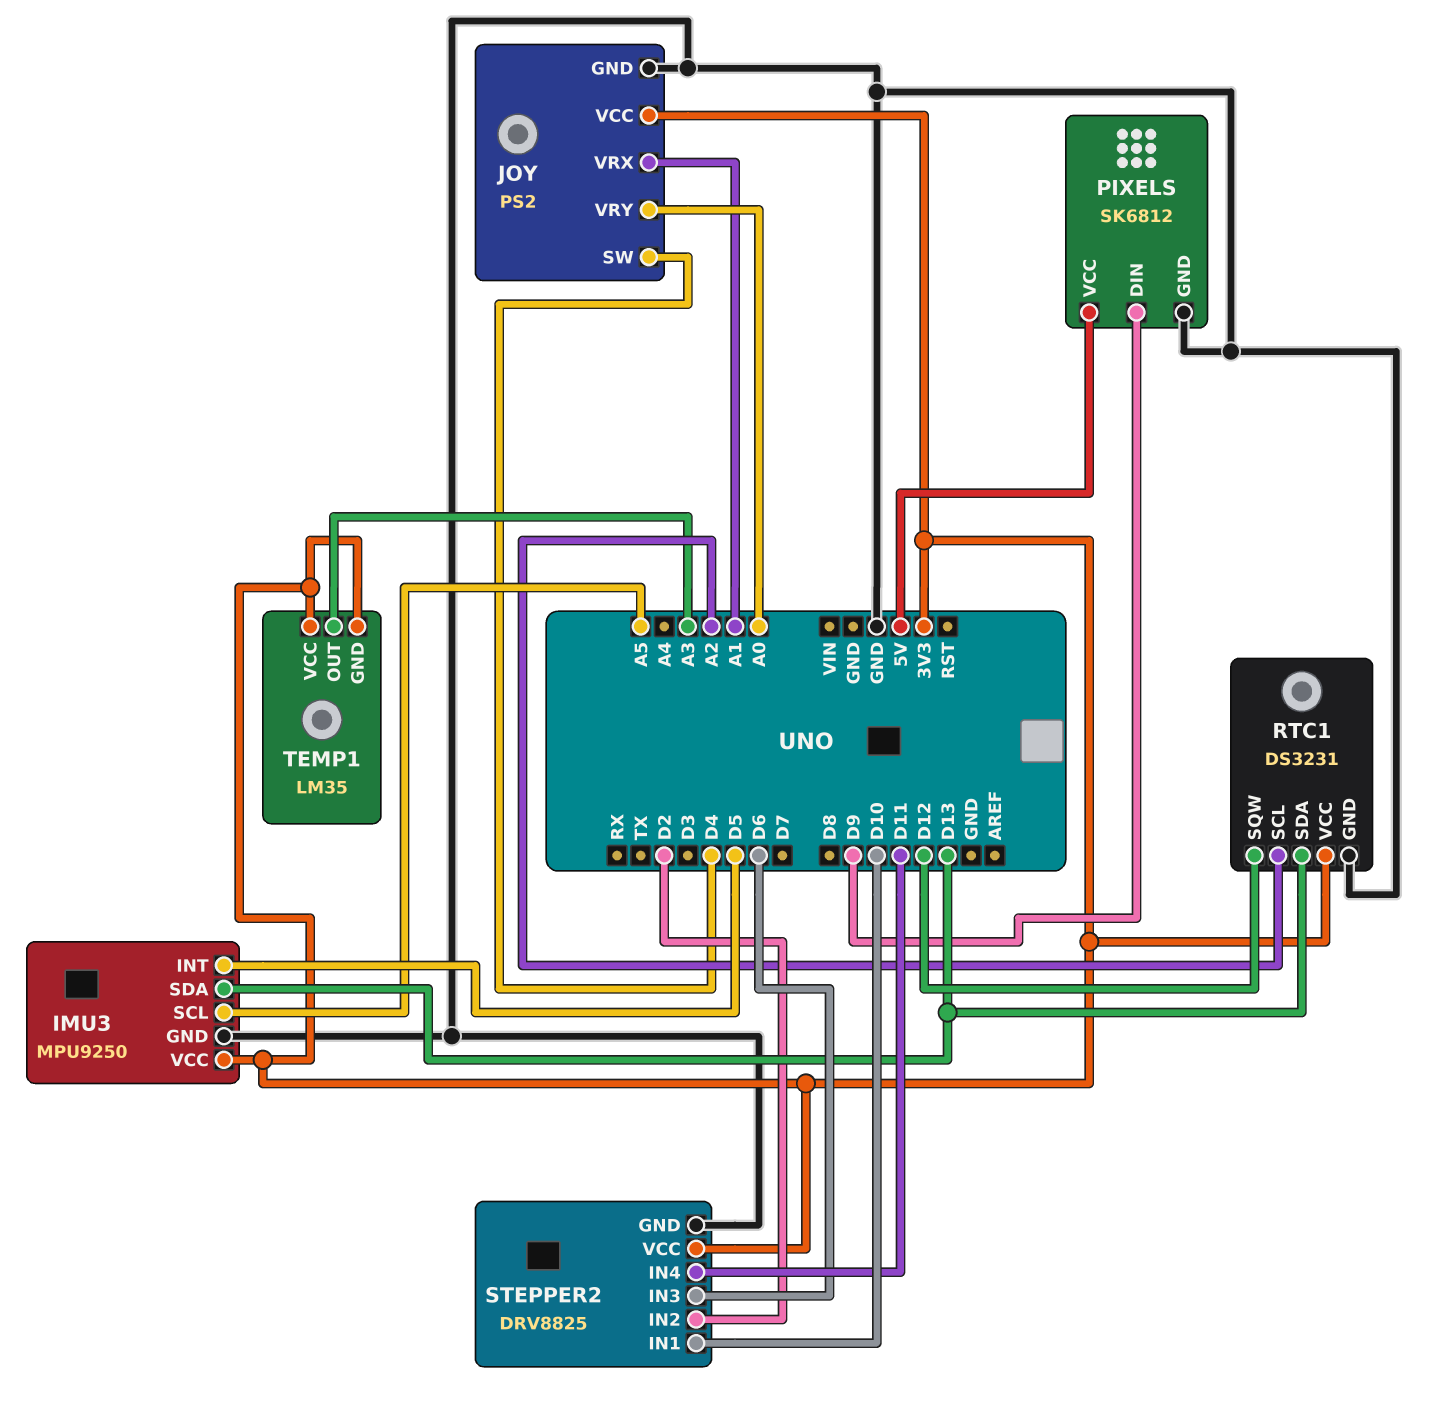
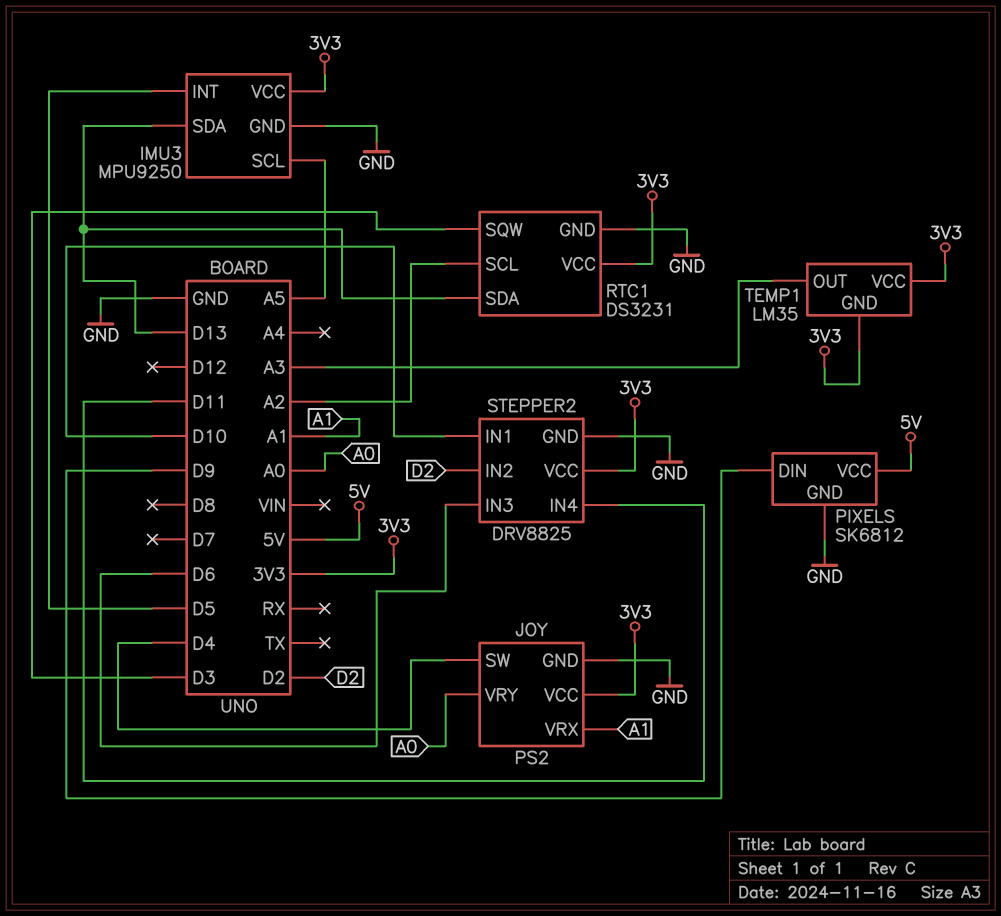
RTC1 pin SQW: D12 -> D3

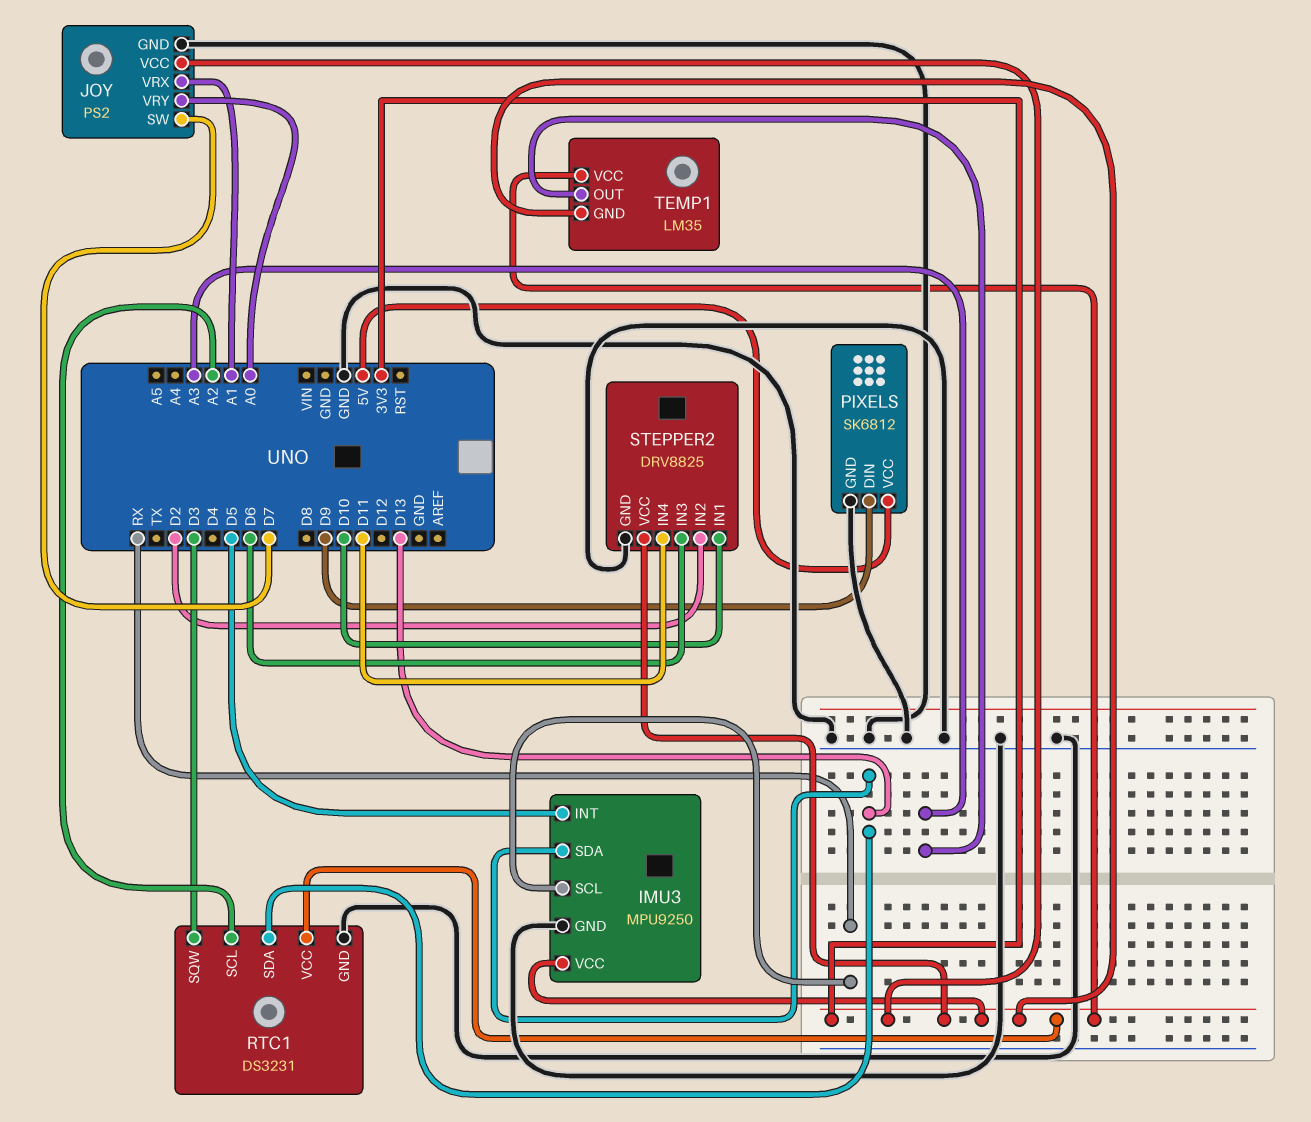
IMU3 pin SCL: A5 -> RX
JOY pin SW: D4 -> D7

